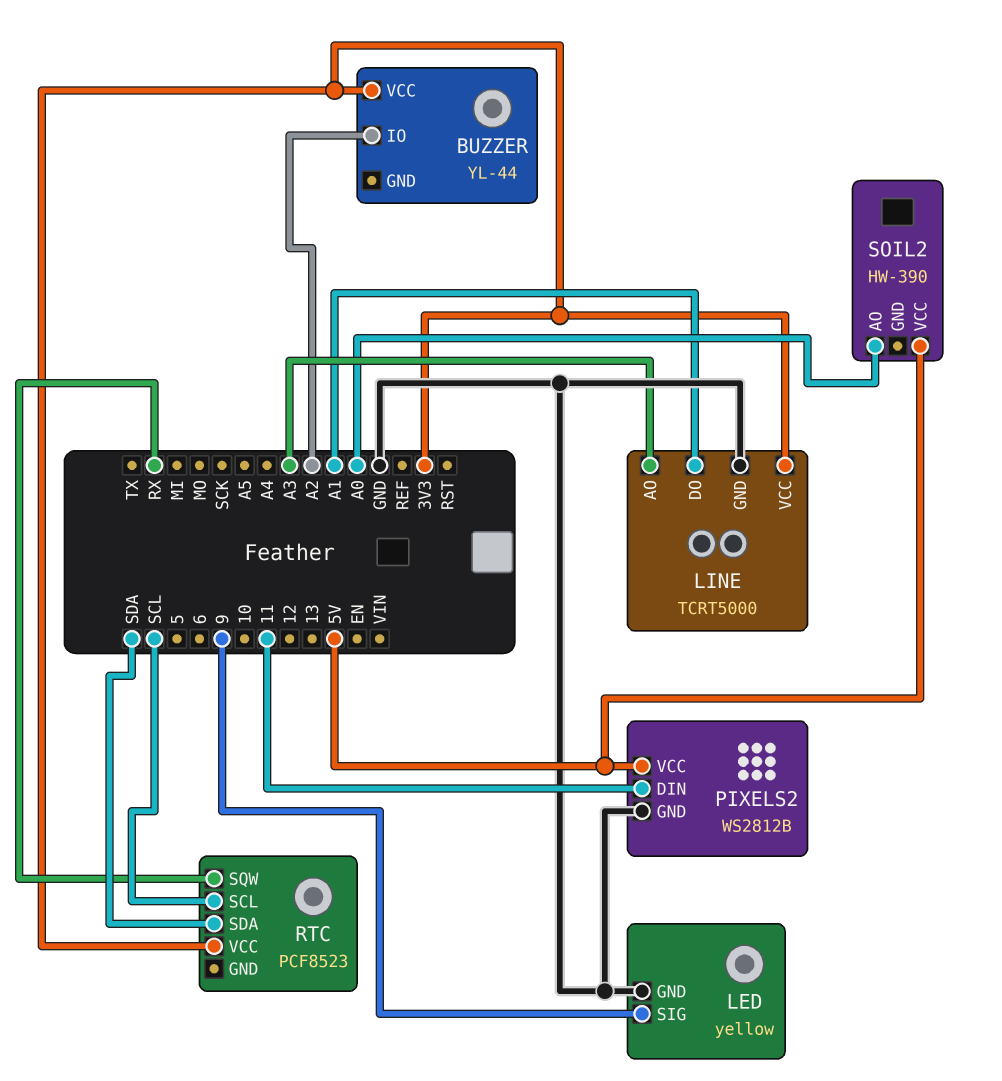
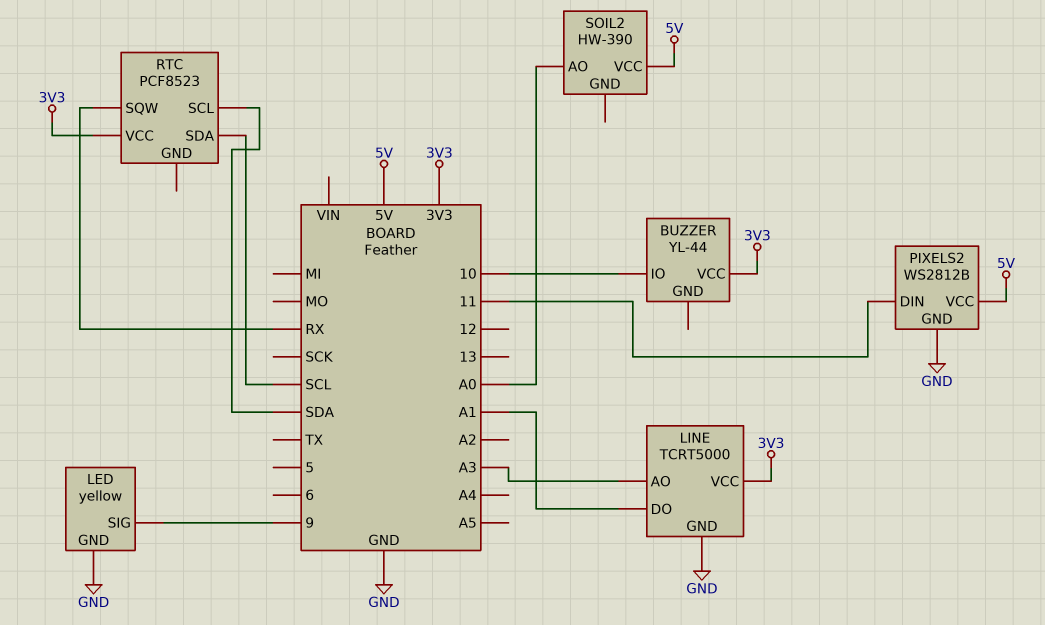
BUZZER pin IO: A2 -> 10
RTC pin SCL: SCL -> SDA
RTC pin SDA: SDA -> SCL

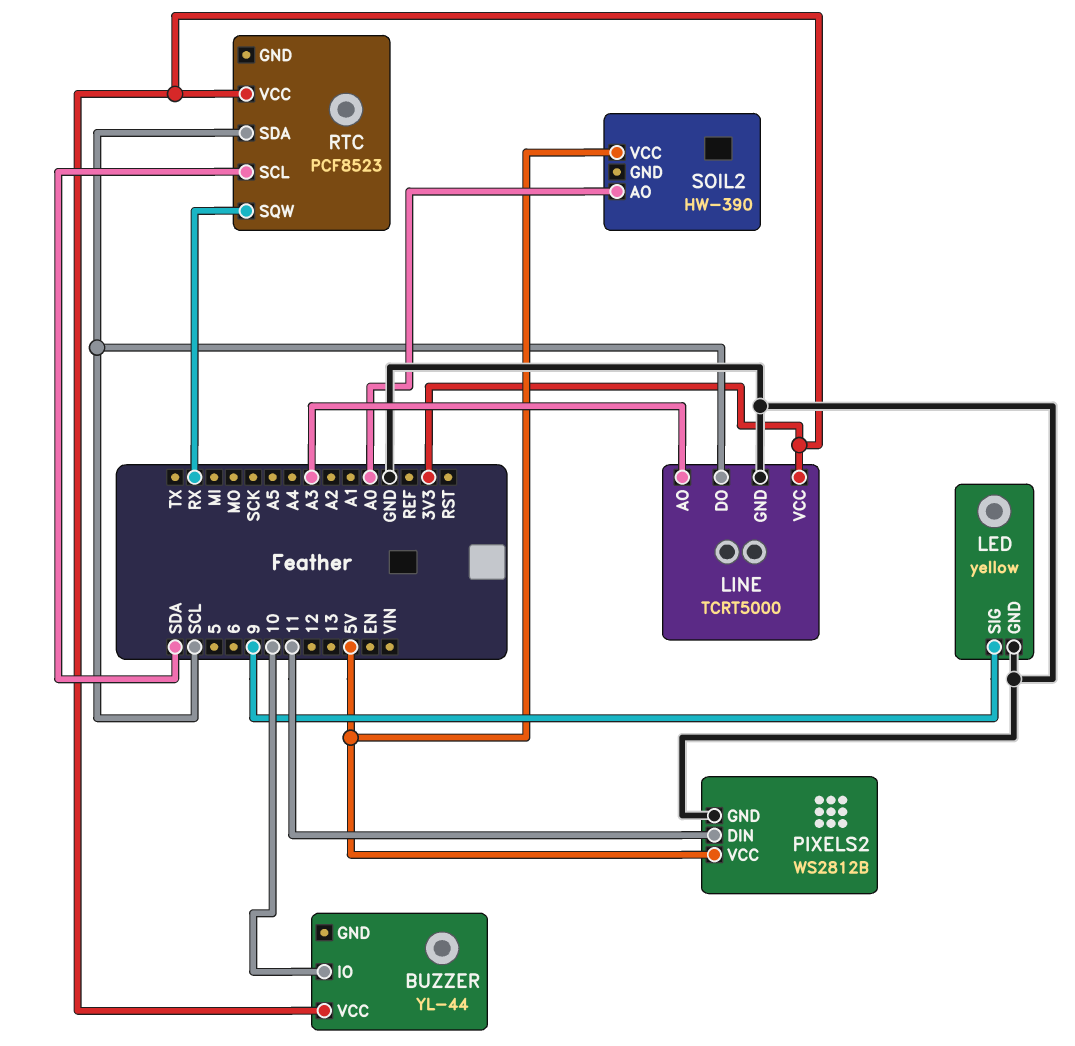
LINE pin DO: A1 -> SCL

